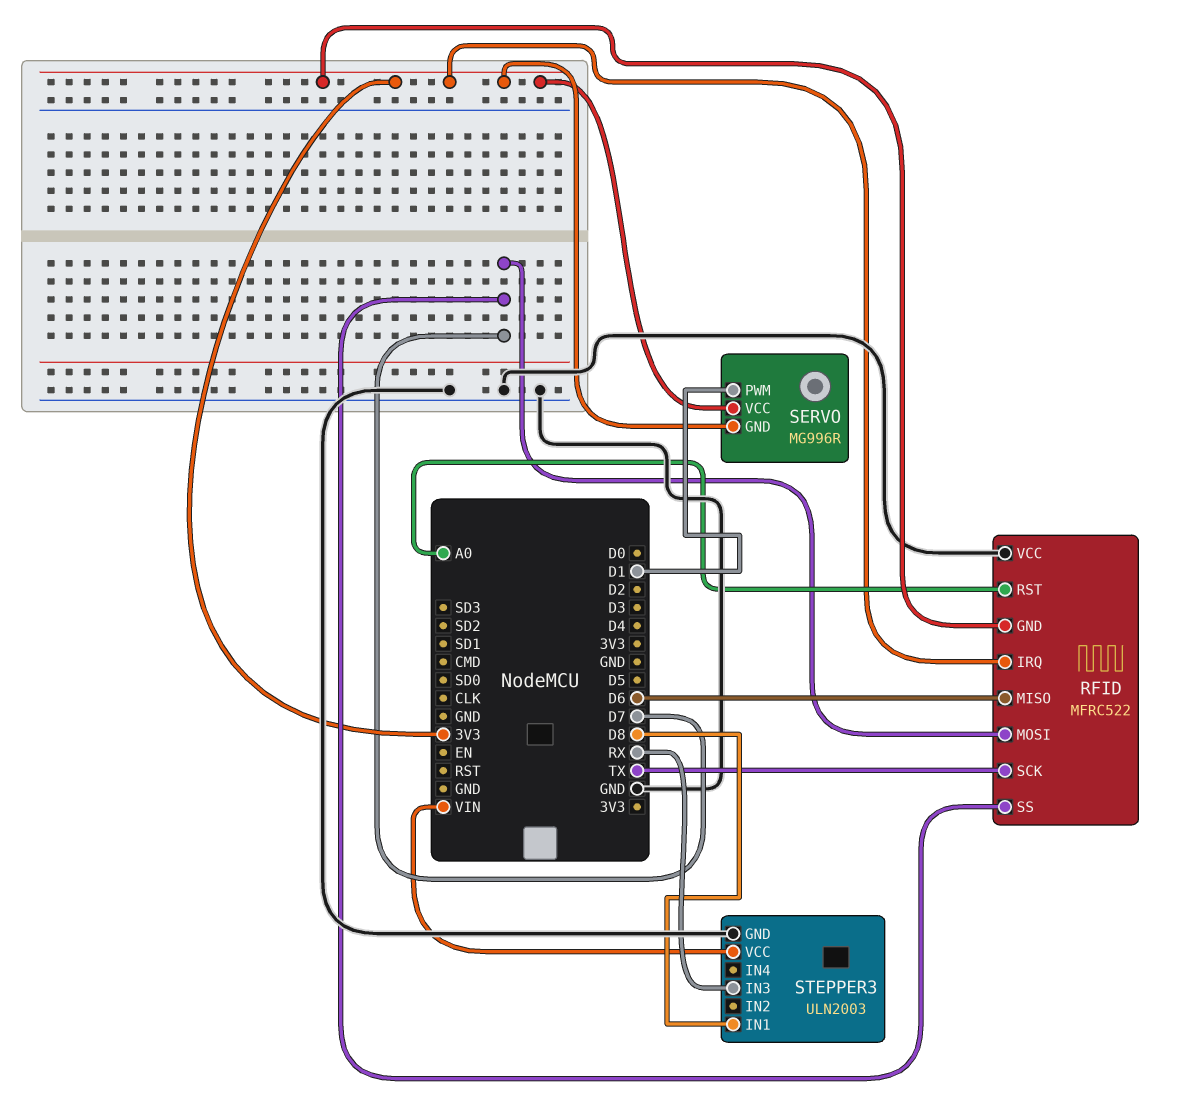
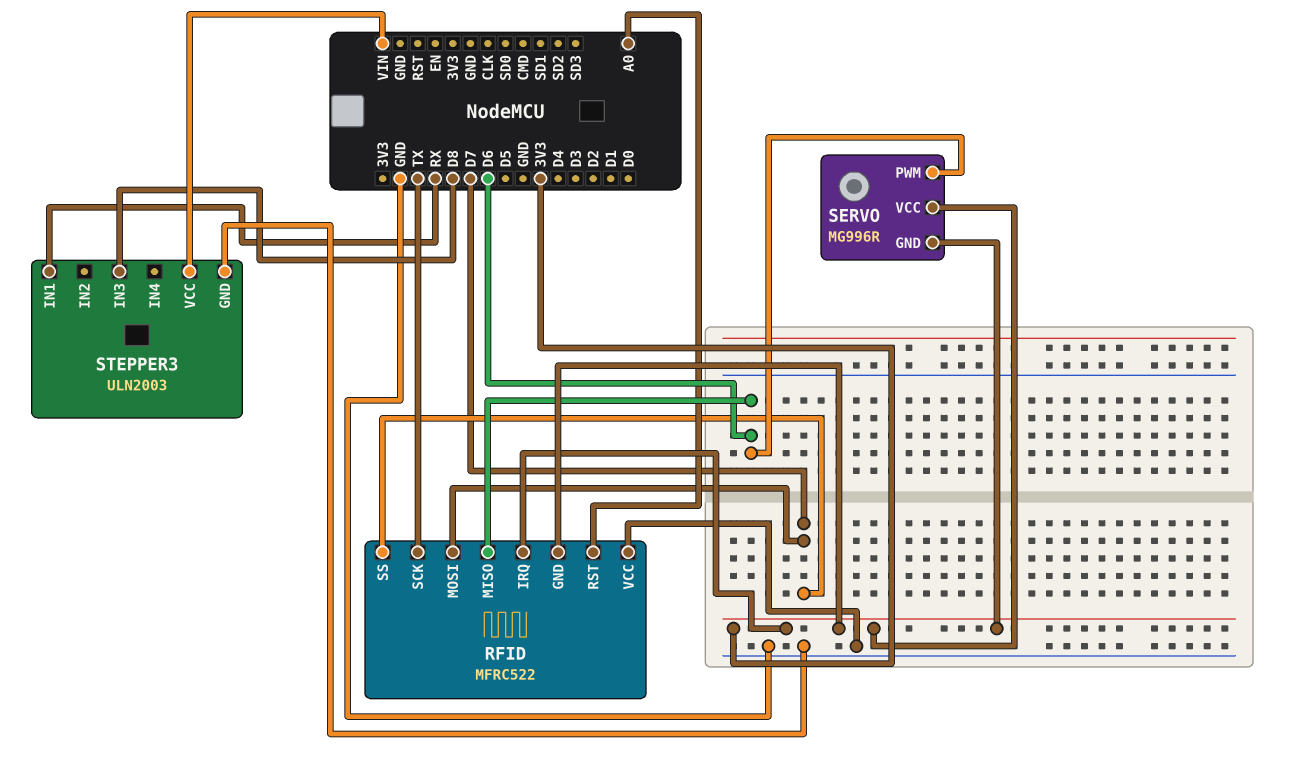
SERVO pin PWM: D1 -> D6
STEPPER3 pin IN1: D8 -> RX
STEPPER3 pin IN3: RX -> D8

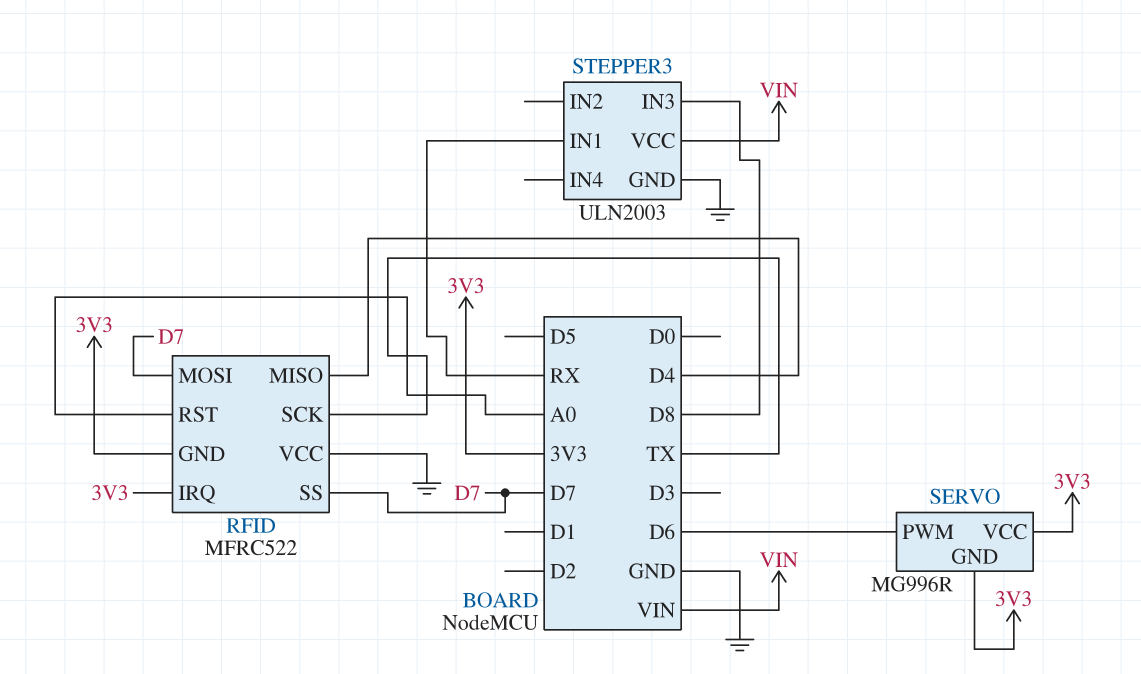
RFID pin MISO: D6 -> D4

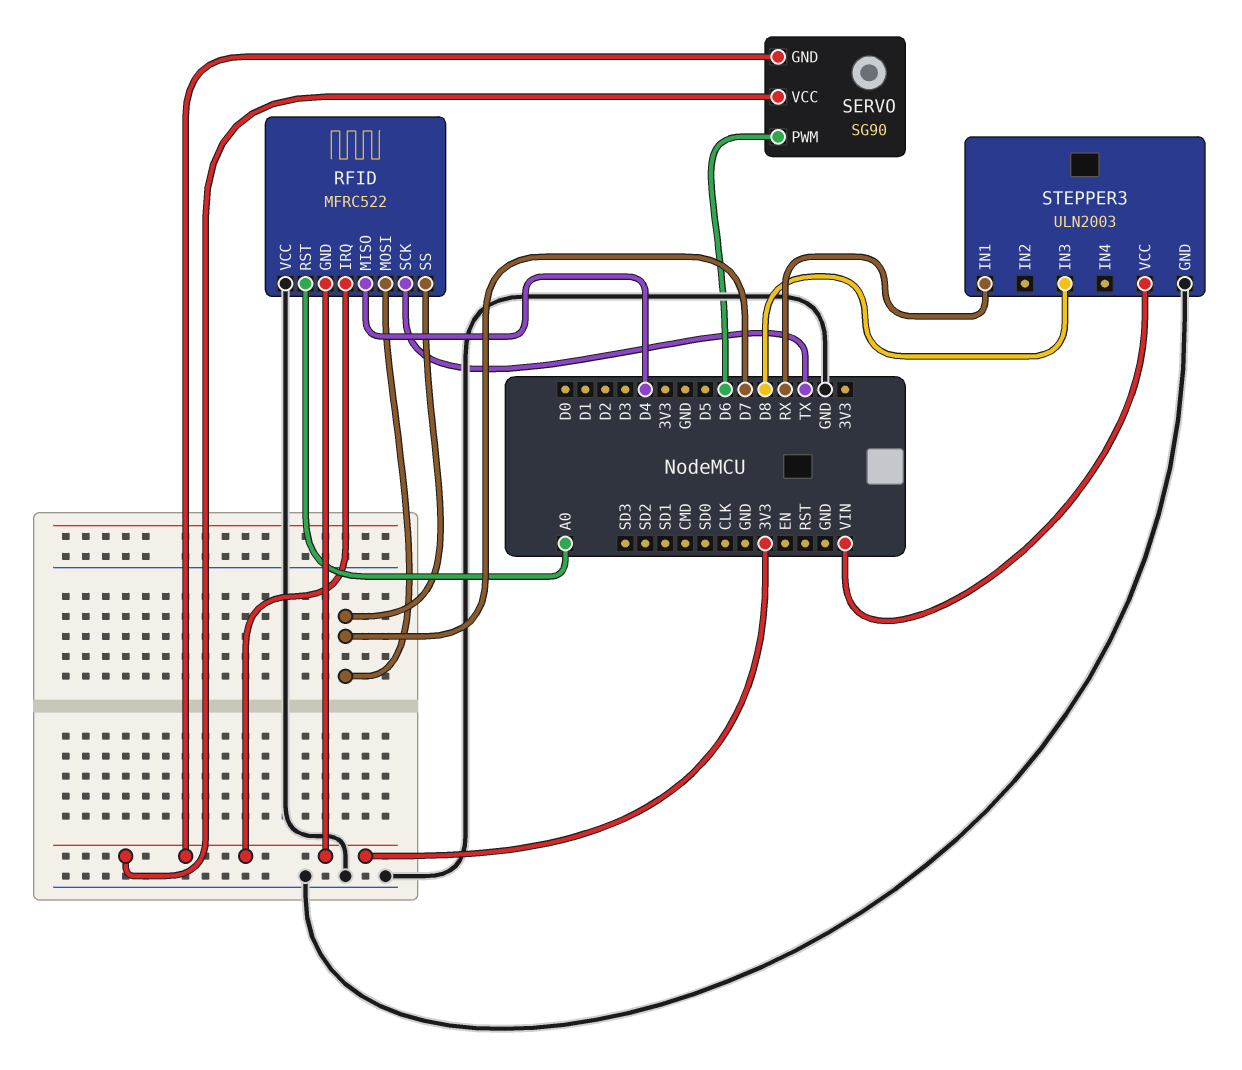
SERVO: MG996R -> SG90

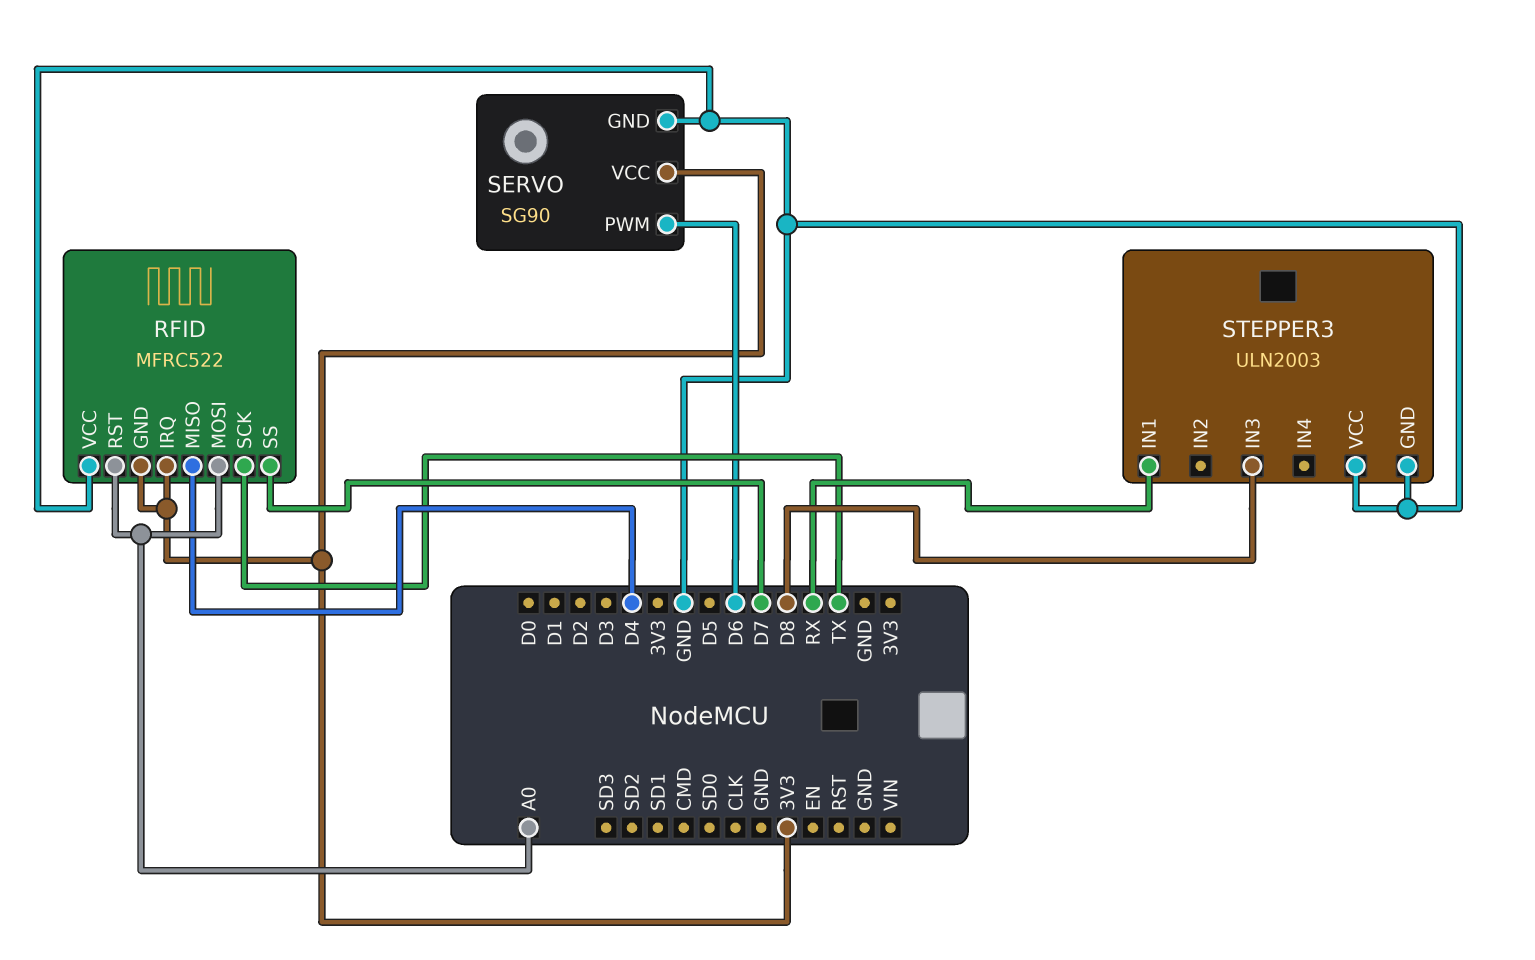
RFID pin MOSI: D7 -> A0
SERVO pin GND: 3V3 -> GND
STEPPER3 pin VCC: VIN -> GND

